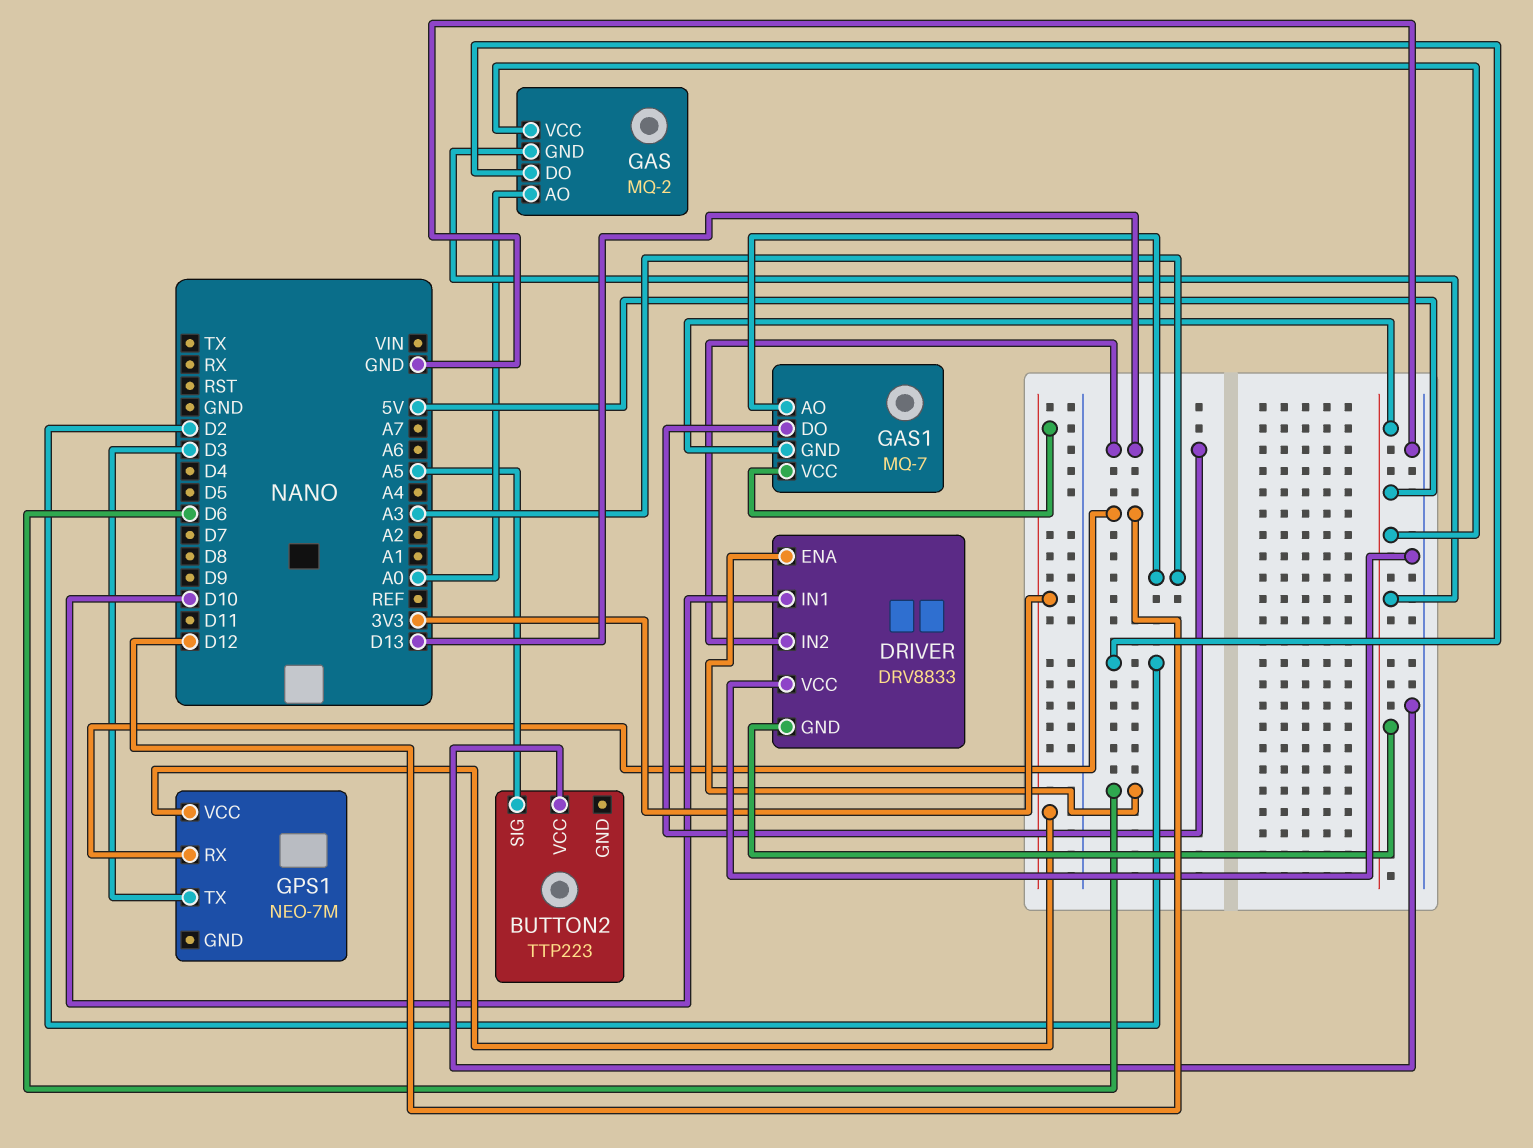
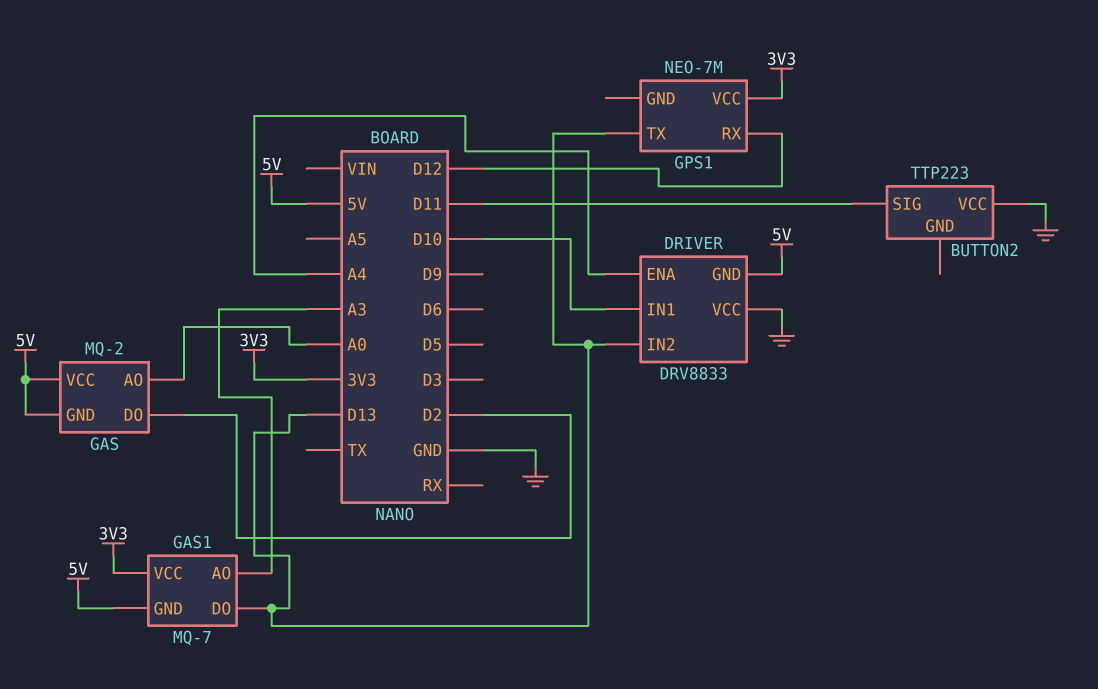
BUTTON2 pin SIG: A5 -> D11
DRIVER pin ENA: D6 -> A4
GPS1 pin TX: D3 -> D13

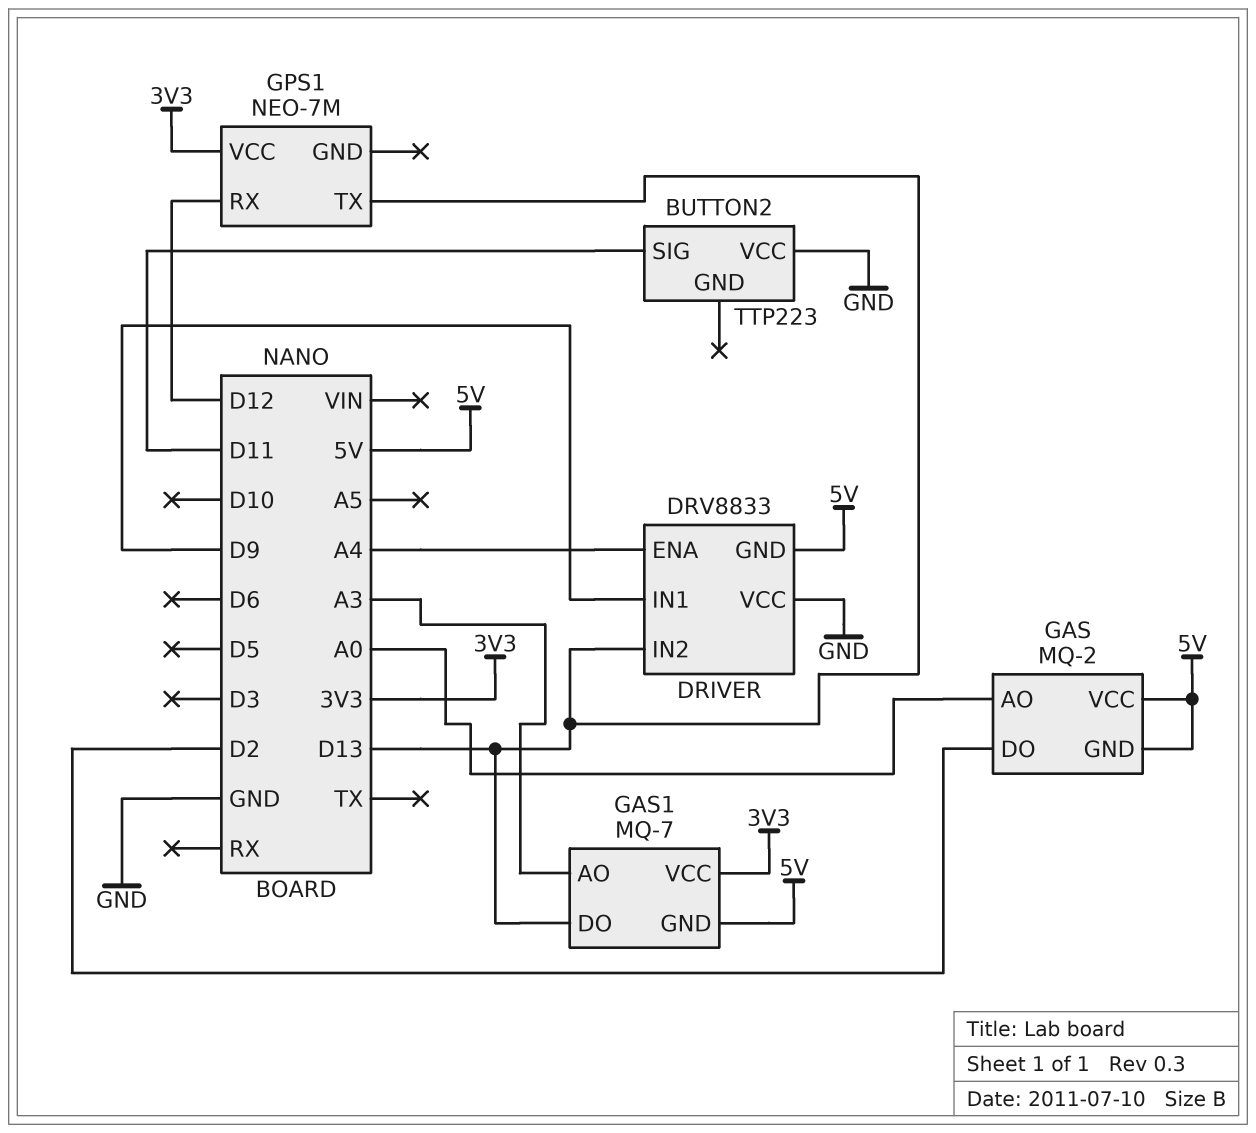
DRIVER pin IN1: D10 -> D9

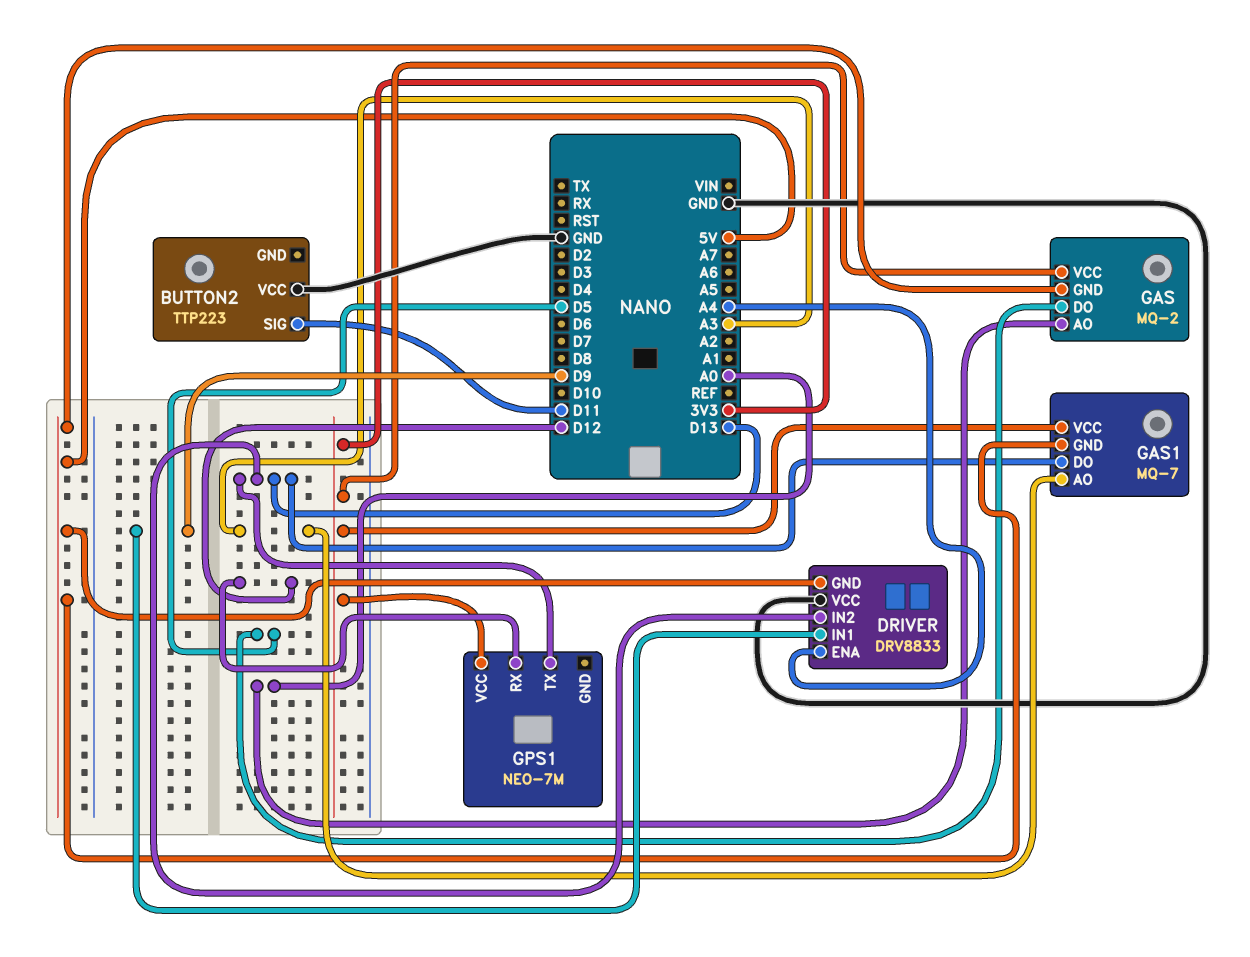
GAS pin DO: D2 -> D5
GAS pin VCC: 5V -> 3V3

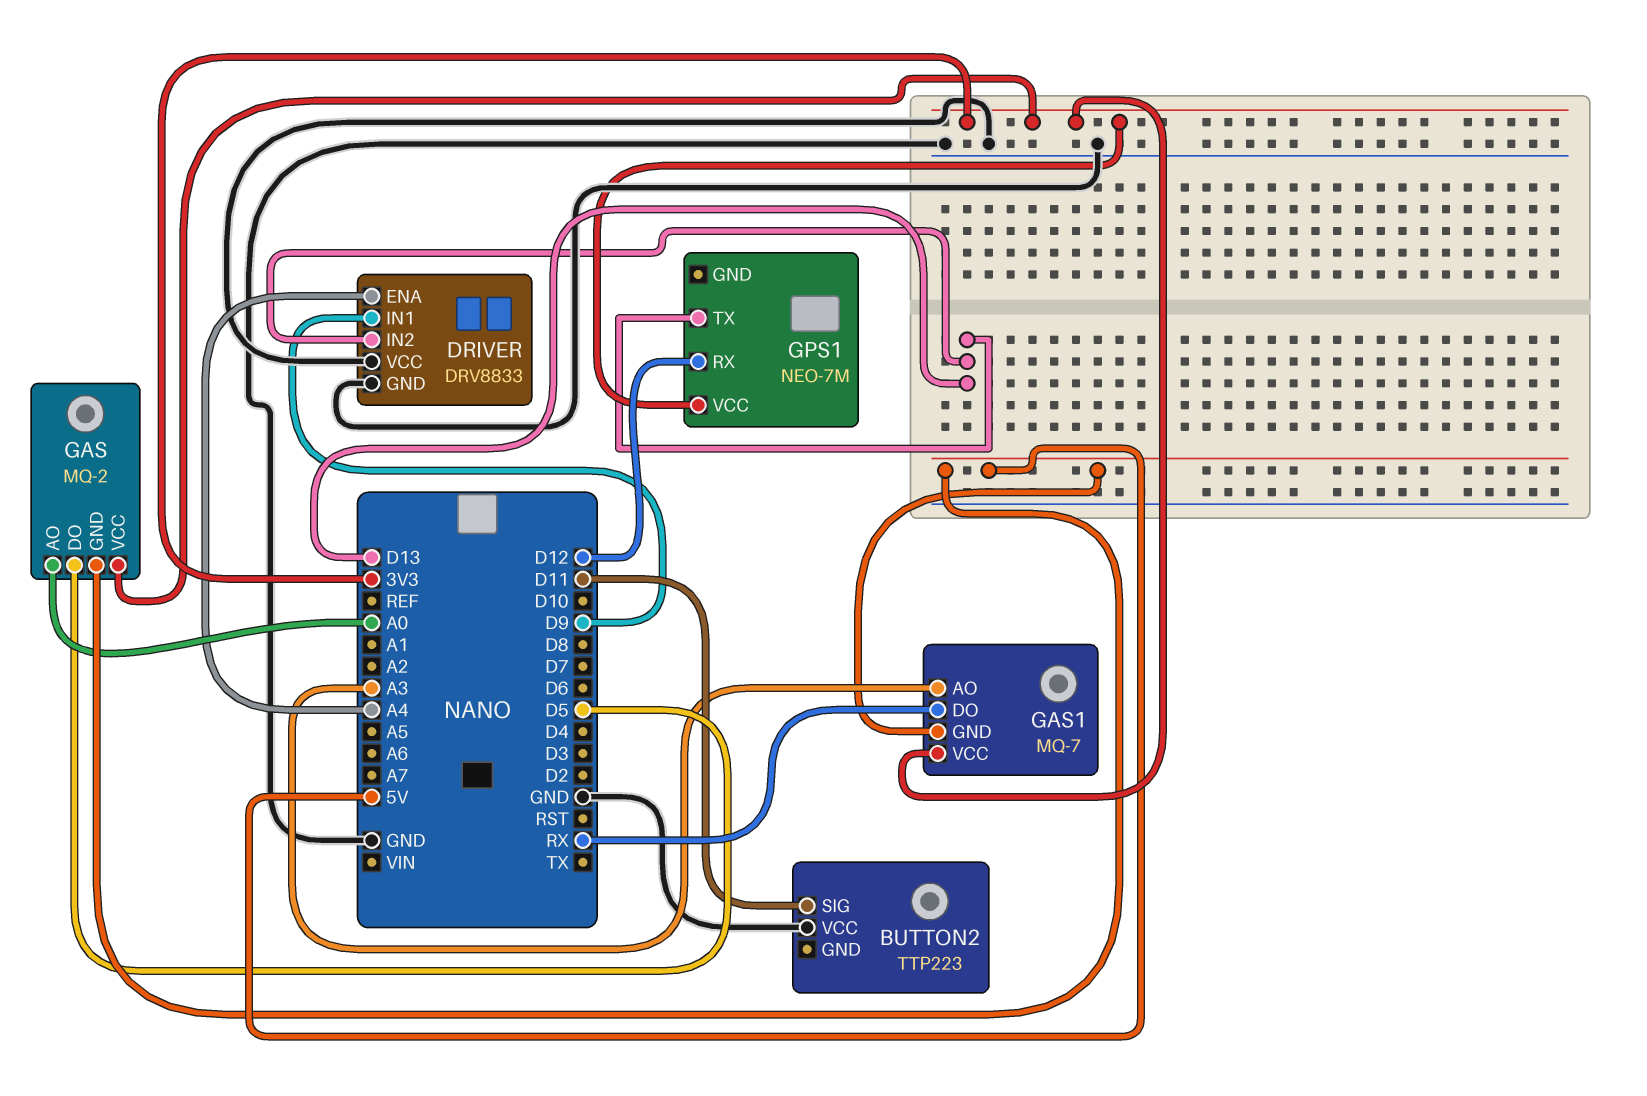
DRIVER pin GND: 5V -> GND
GAS1 pin DO: D13 -> RX

